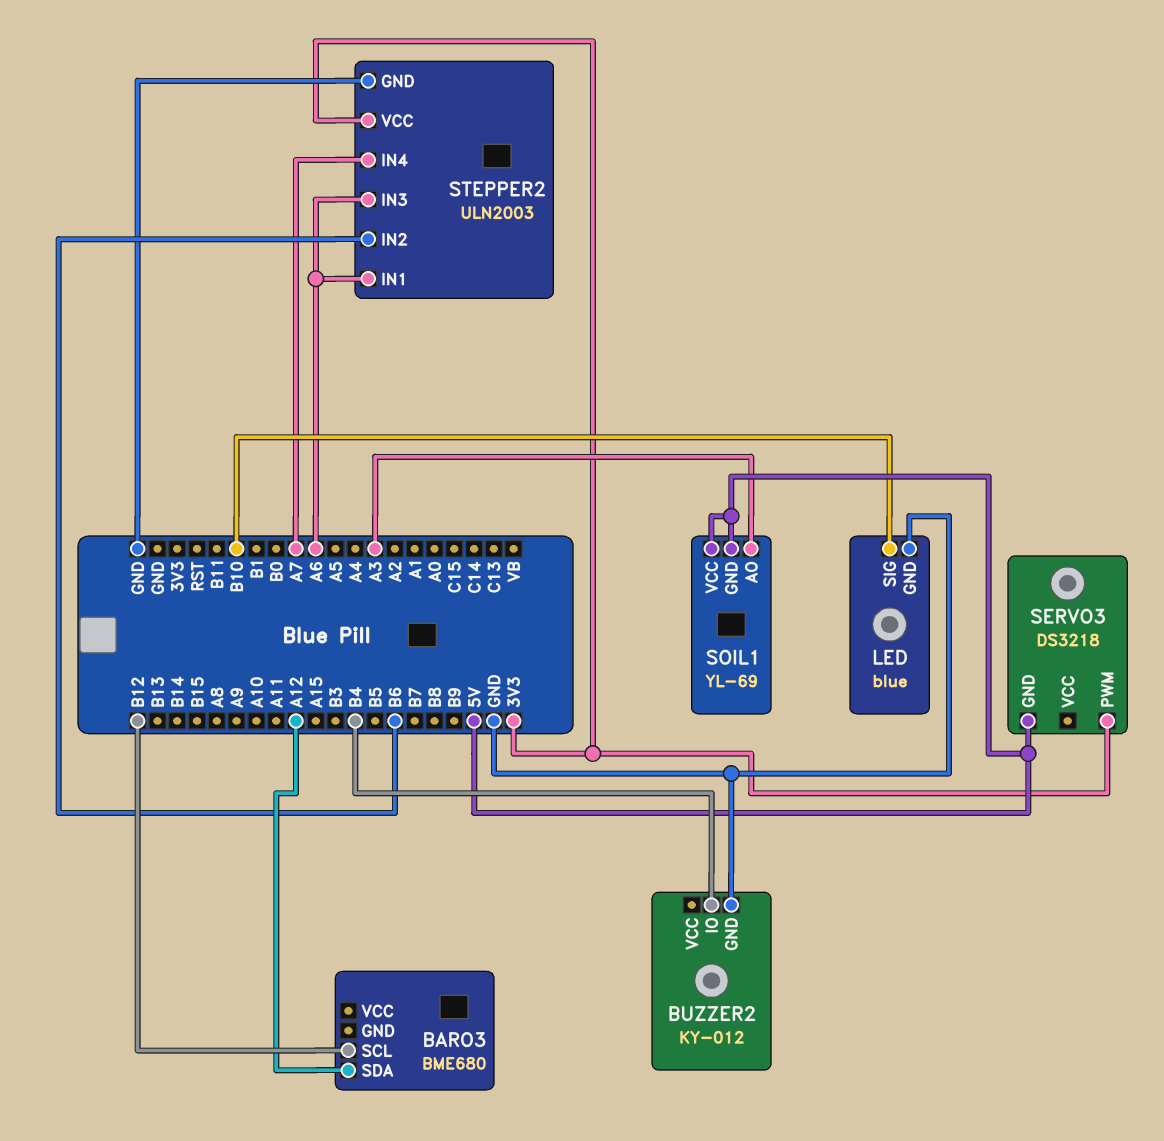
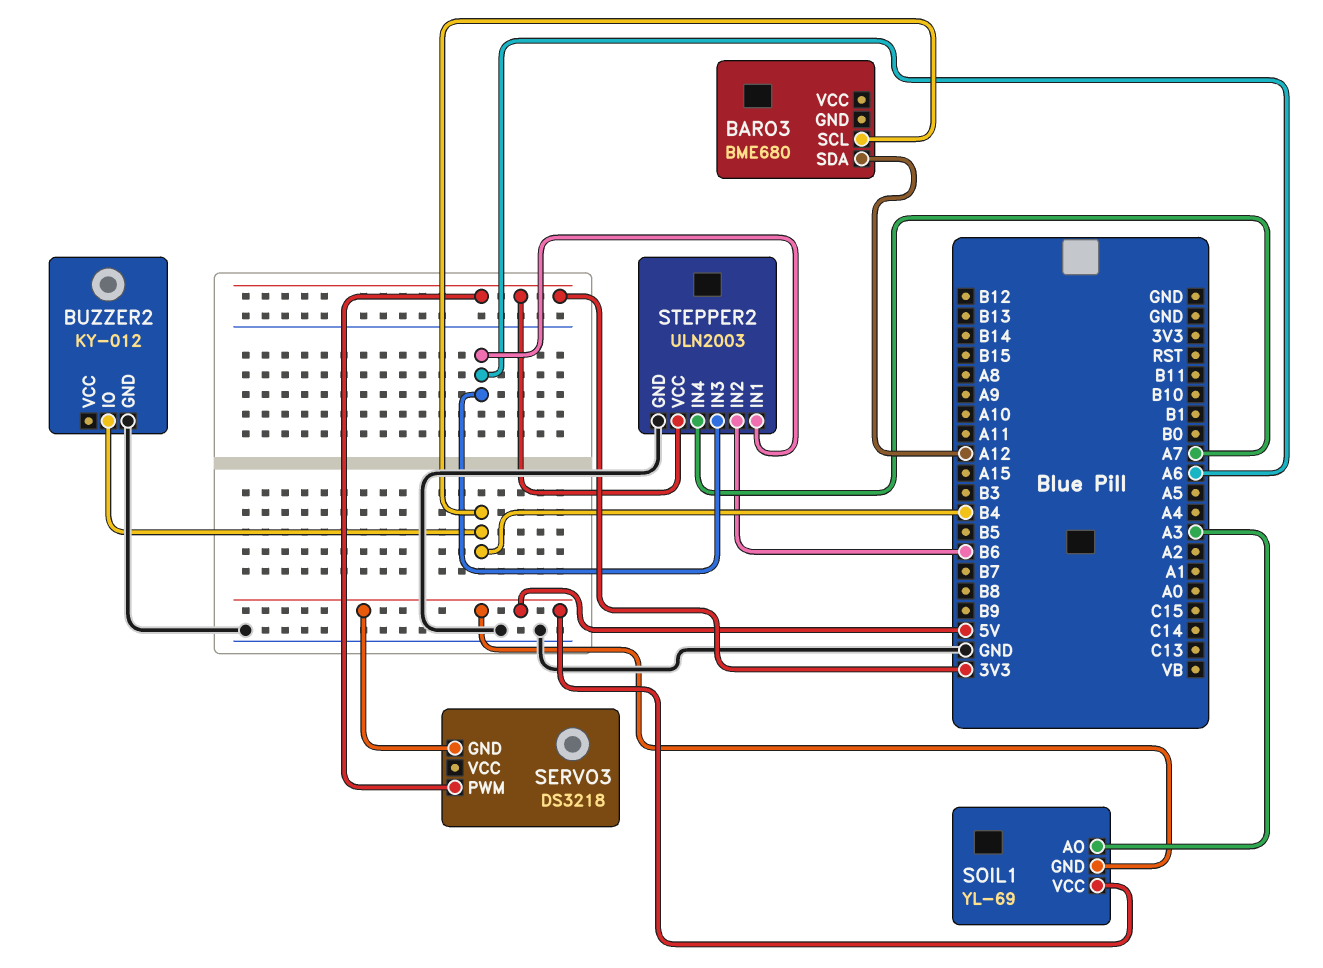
BARO3 pin SCL: B12 -> B4
LED: blue -> none
LED pin GND: GND -> none
LED pin SIG: B10 -> none

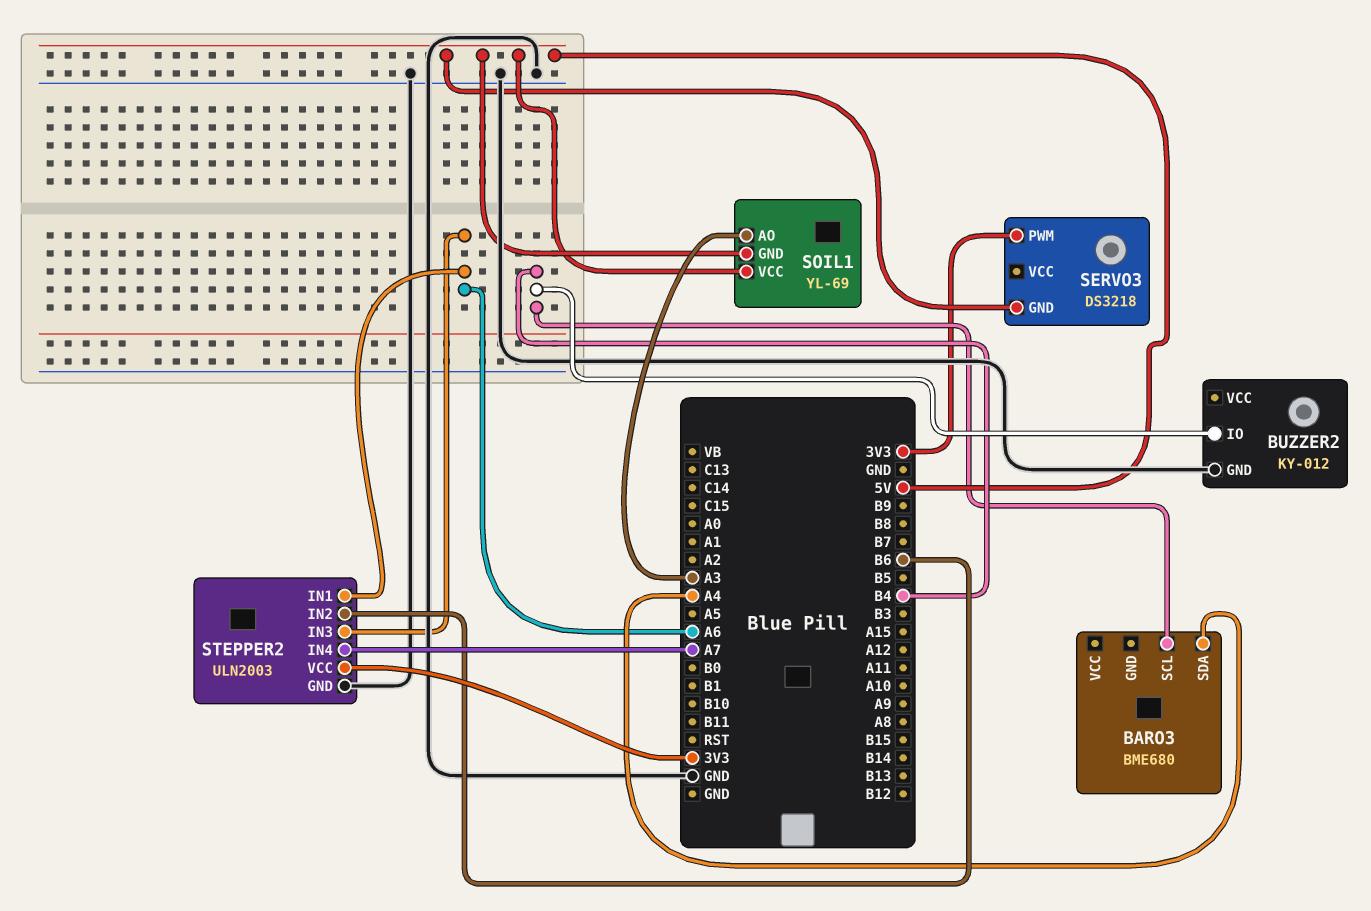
BARO3 pin SDA: A12 -> A4

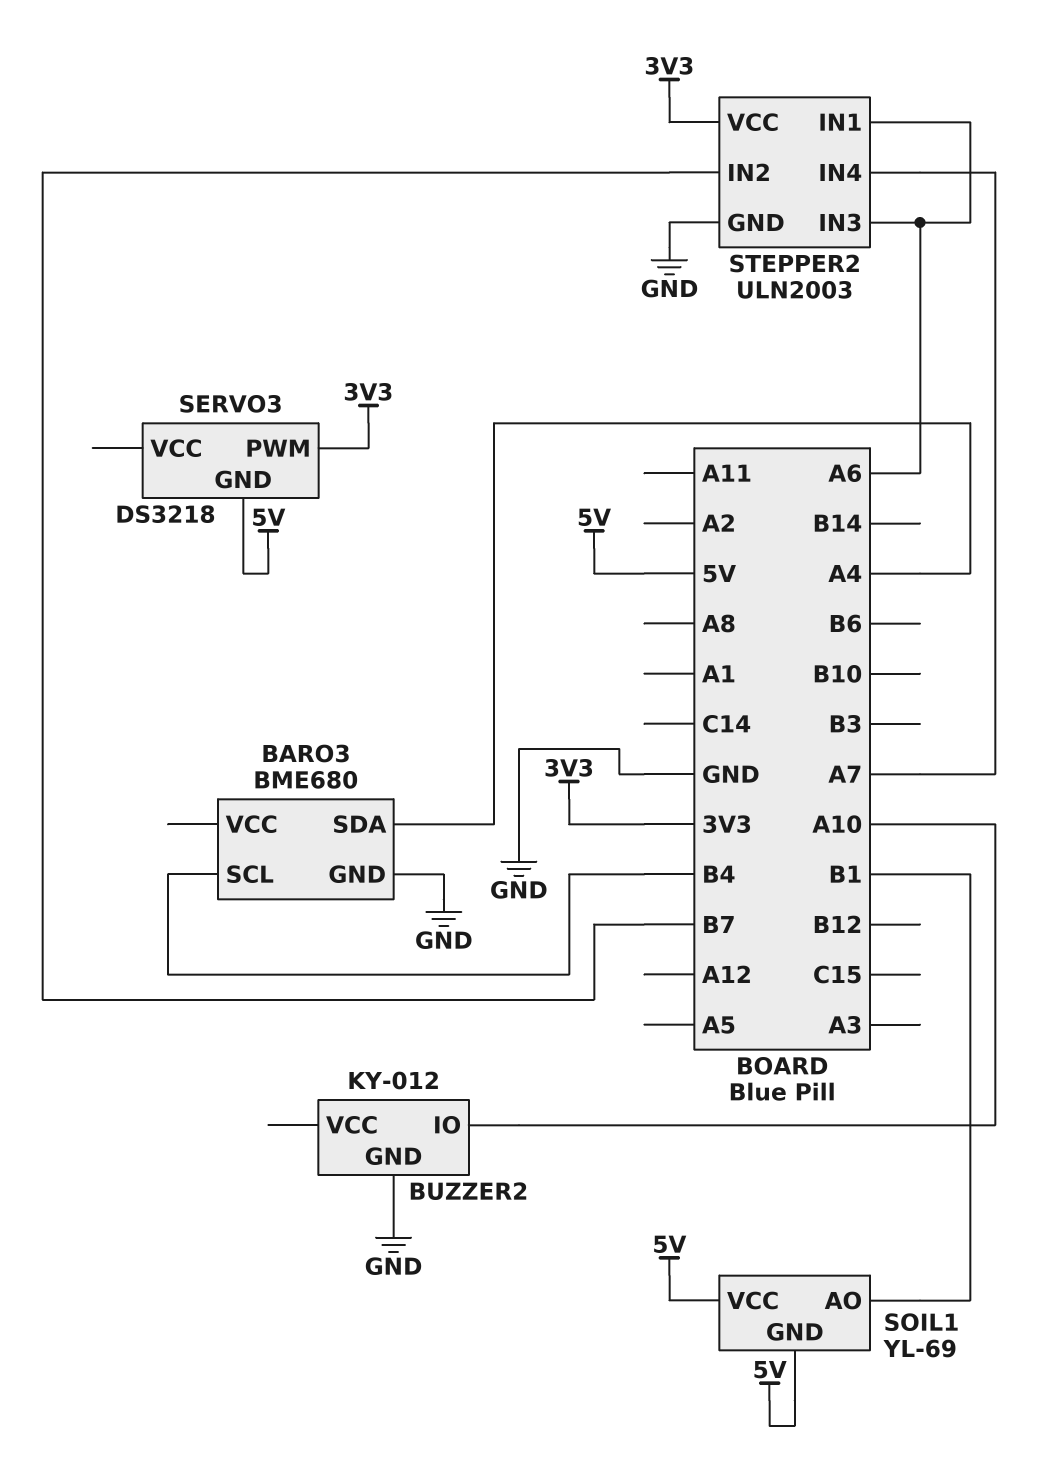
BARO3 pin GND: none -> GND
BUZZER2 pin IO: B4 -> A10
SOIL1 pin AO: A3 -> B1
STEPPER2 pin IN2: B6 -> B7

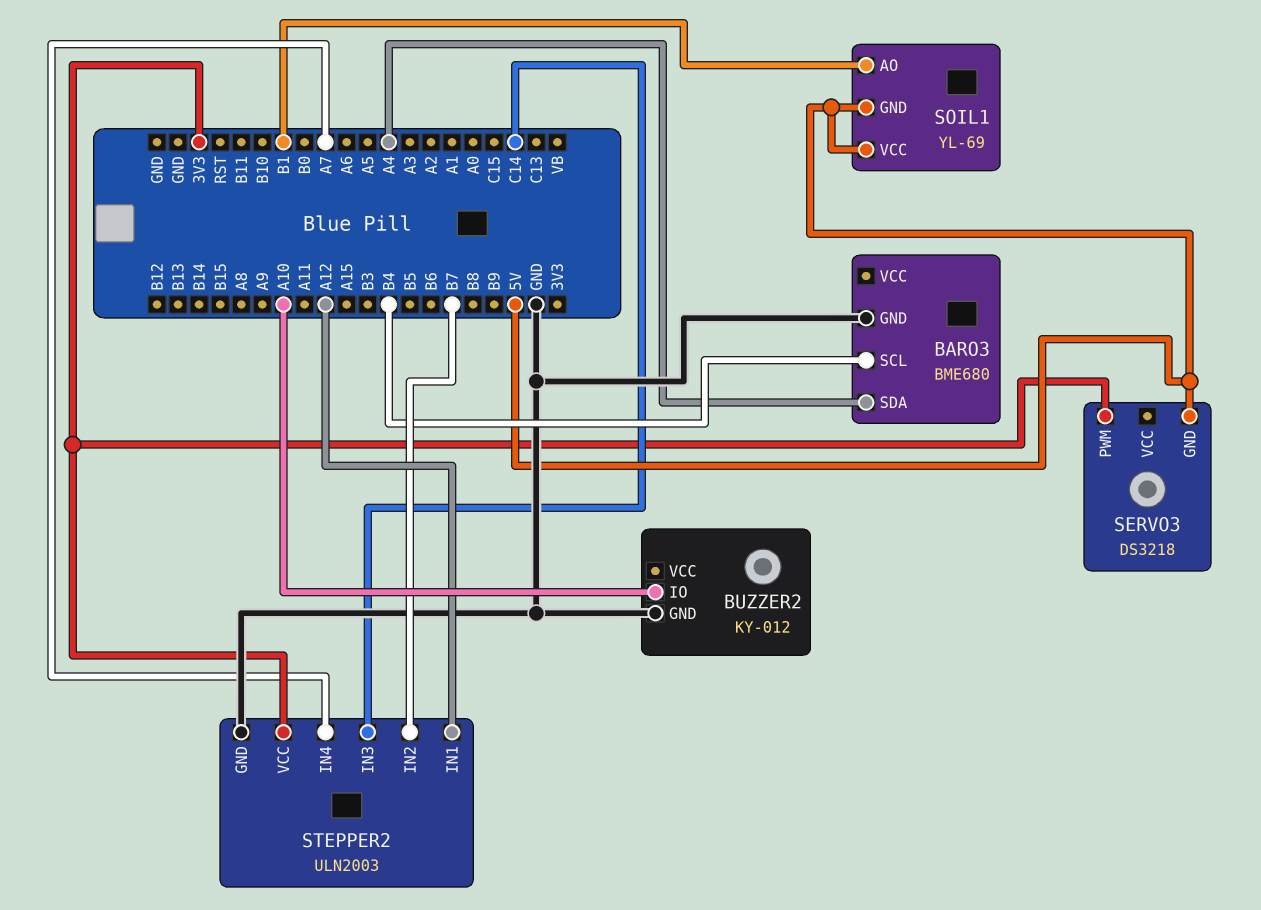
STEPPER2 pin IN1: A6 -> A12
STEPPER2 pin IN3: A6 -> C14

